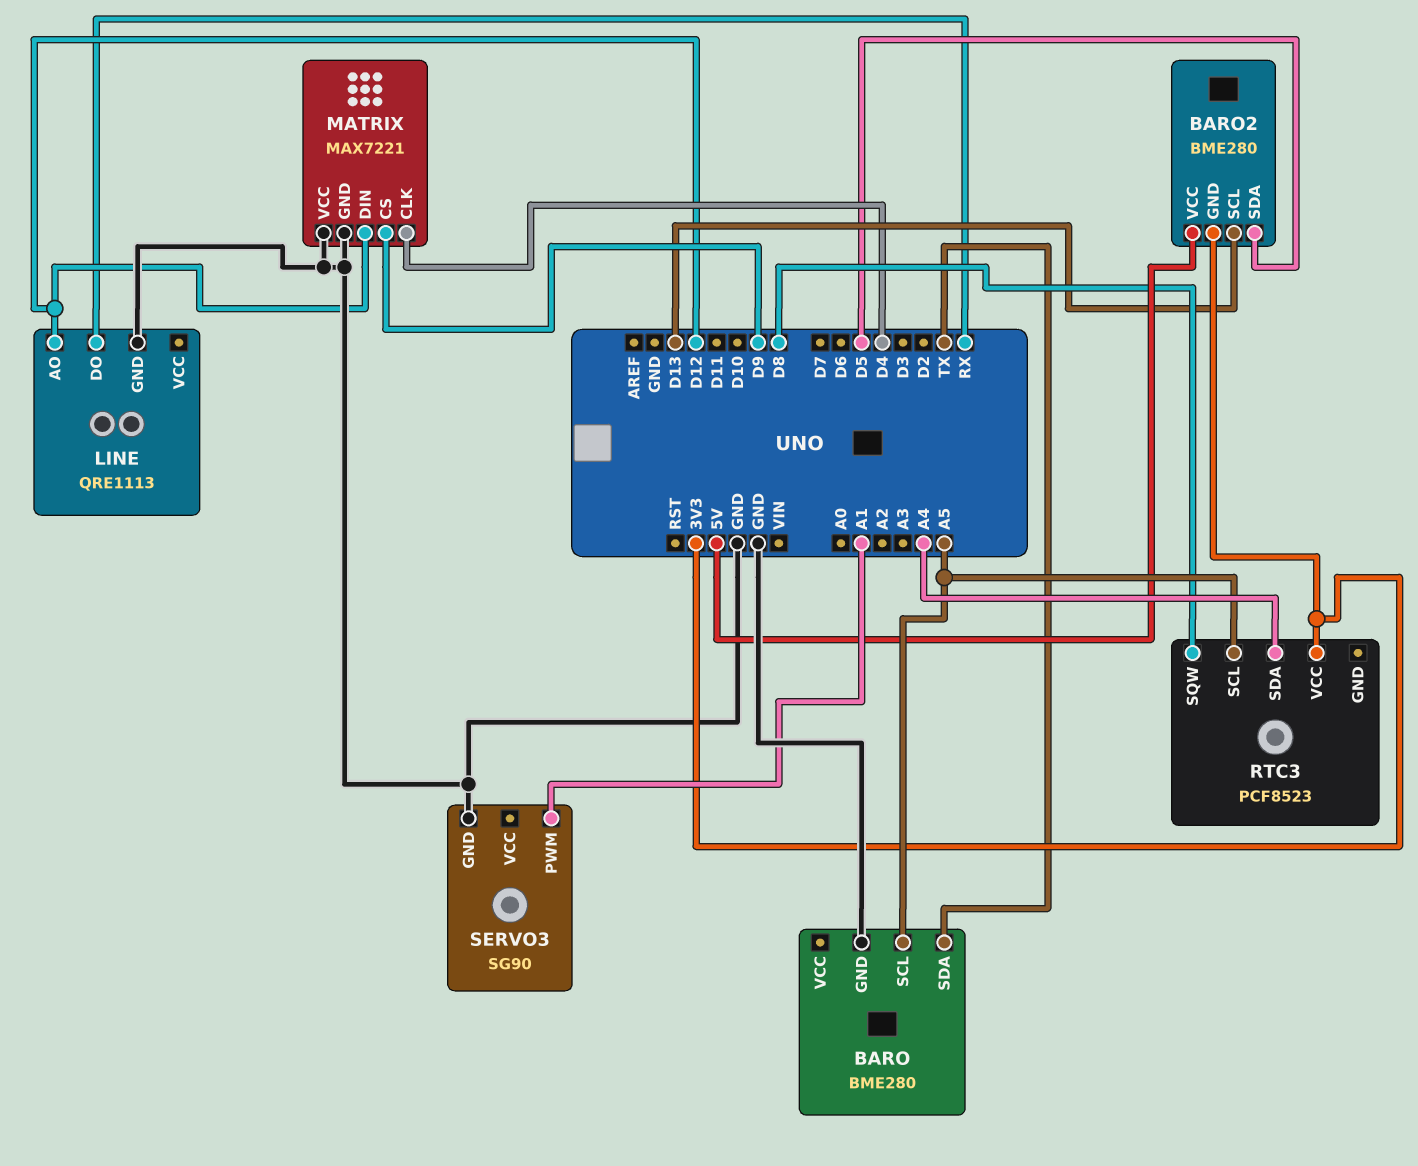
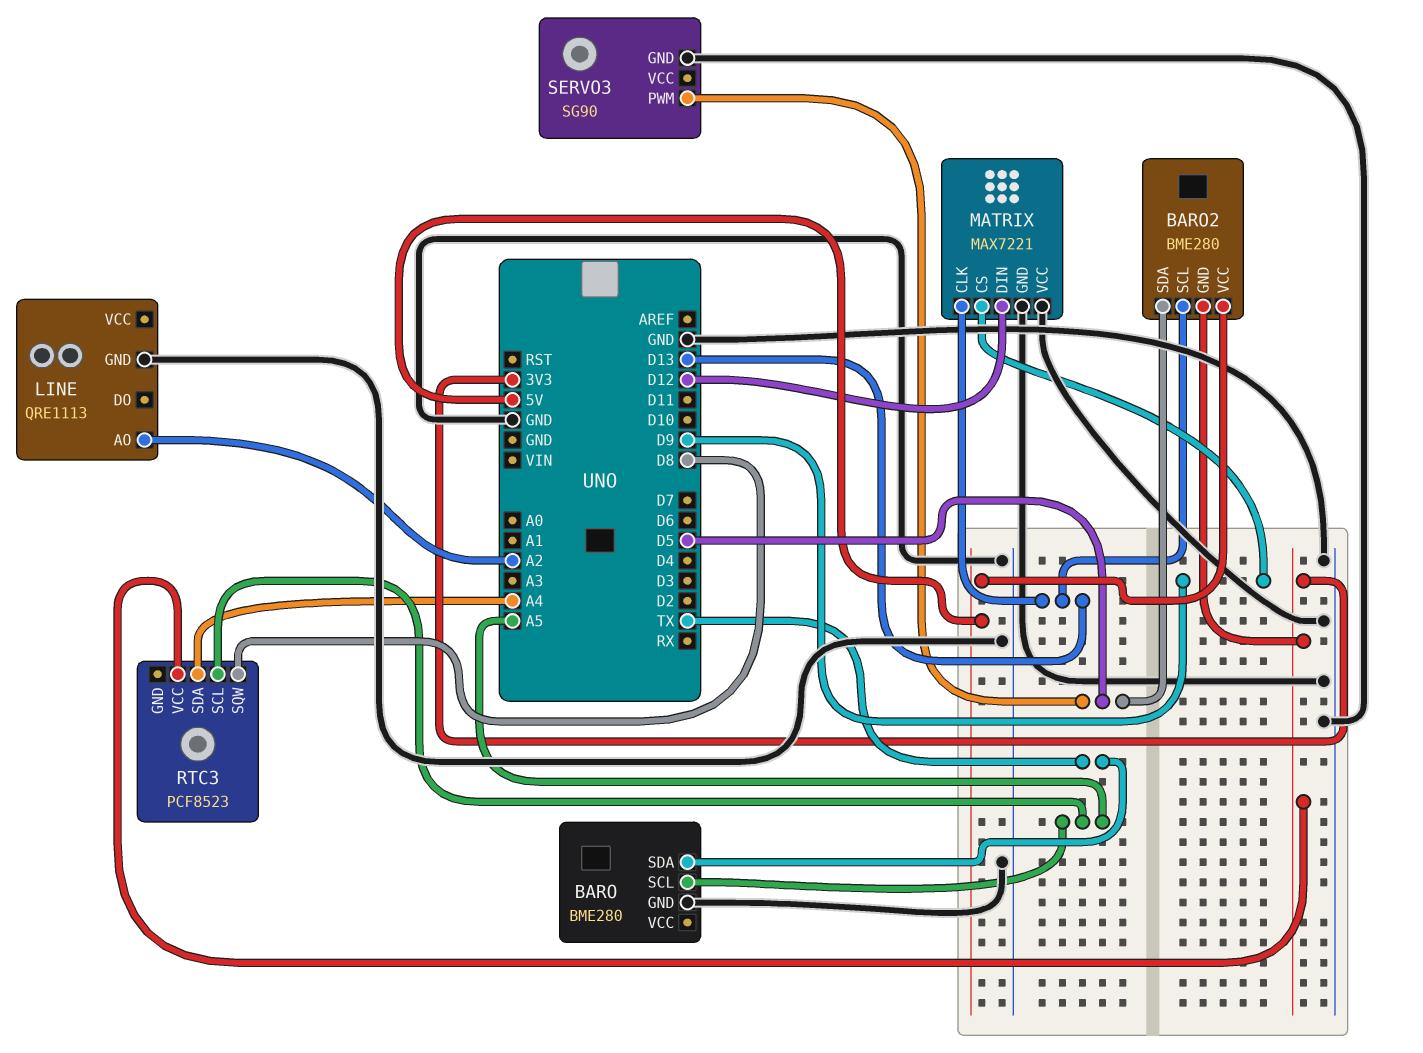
LINE pin AO: D12 -> A2
LINE pin DO: RX -> none
MATRIX pin CLK: D4 -> D13
SERVO3 pin PWM: A1 -> D5

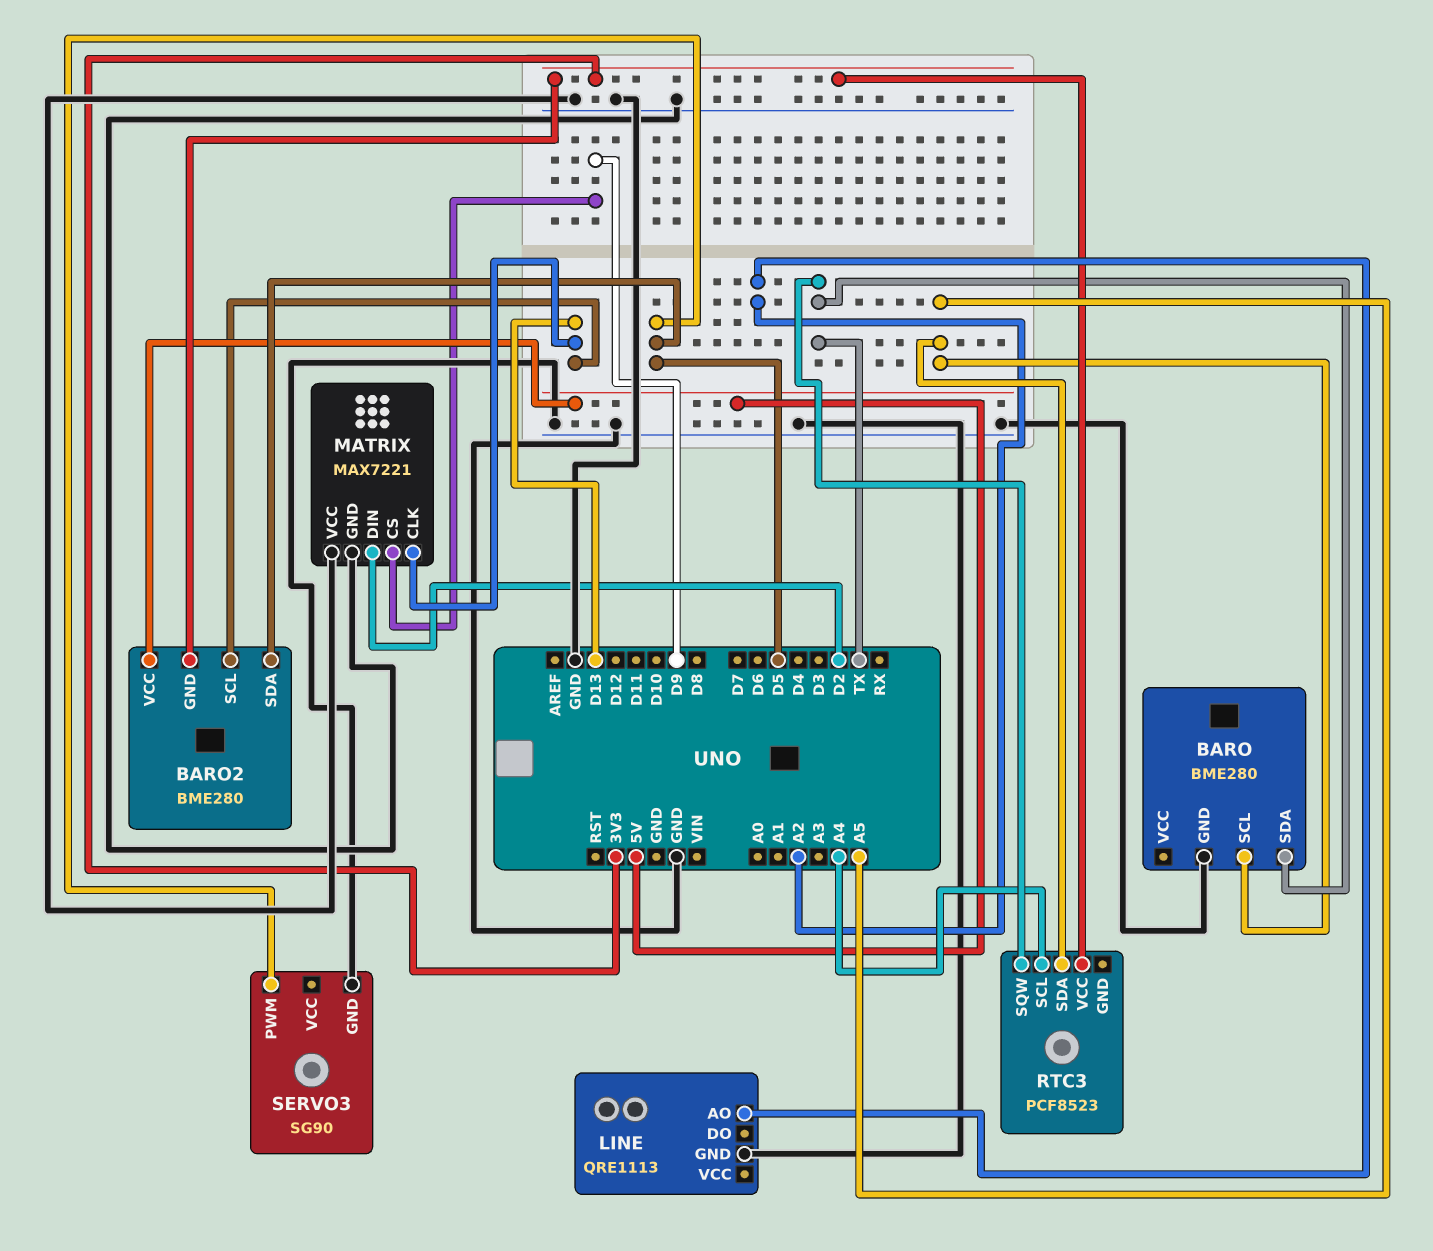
MATRIX pin DIN: D12 -> D2
RTC3 pin SCL: A5 -> A4
RTC3 pin SDA: A4 -> A5
RTC3 pin SQW: D8 -> TX

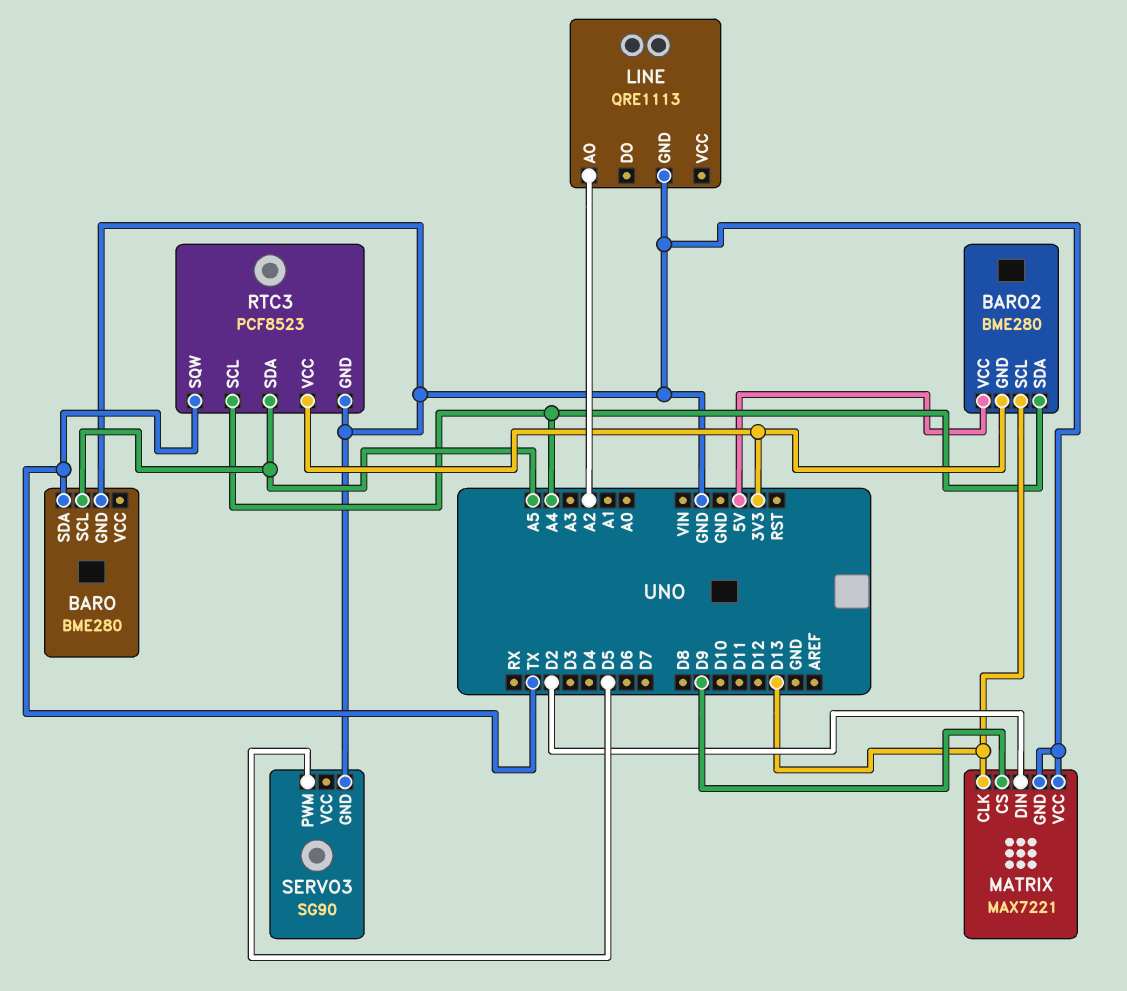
BARO2 pin SDA: D5 -> A4
RTC3 pin GND: none -> GND

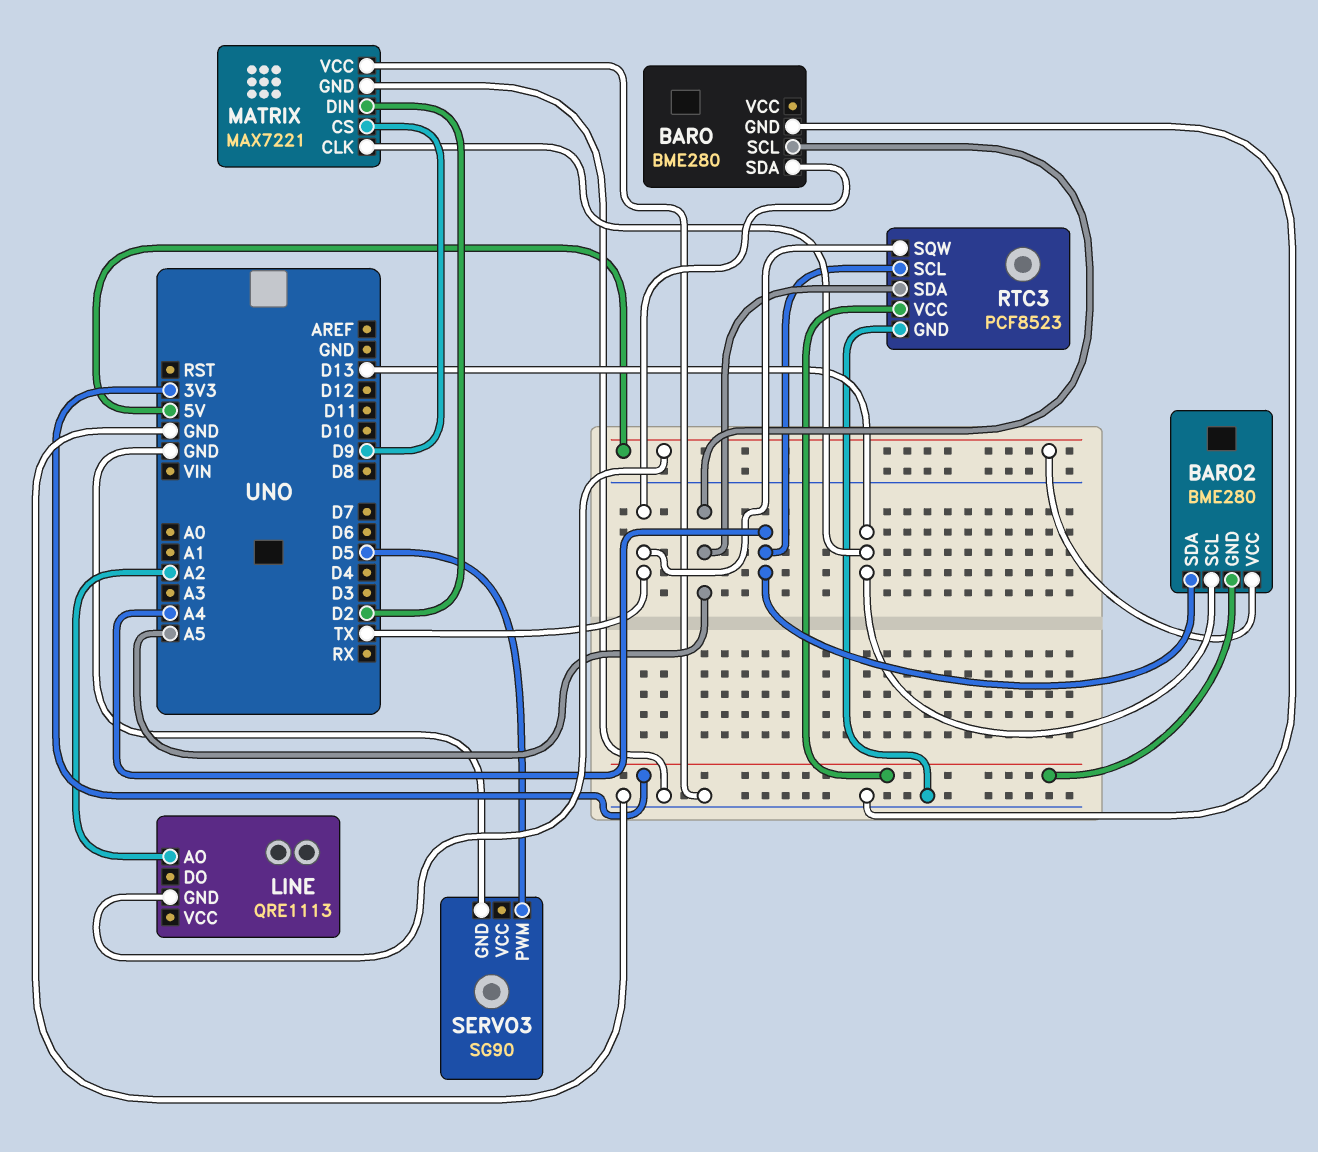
LINE pin GND: GND -> 5V

